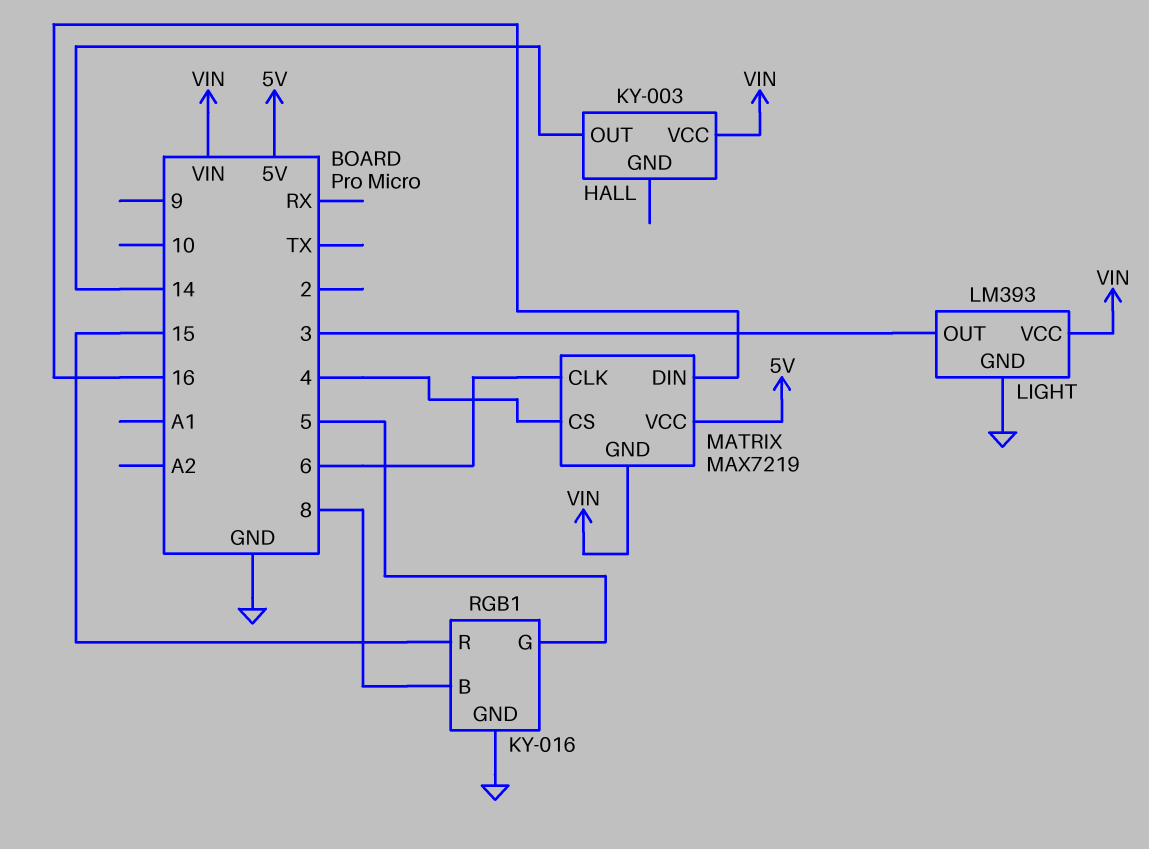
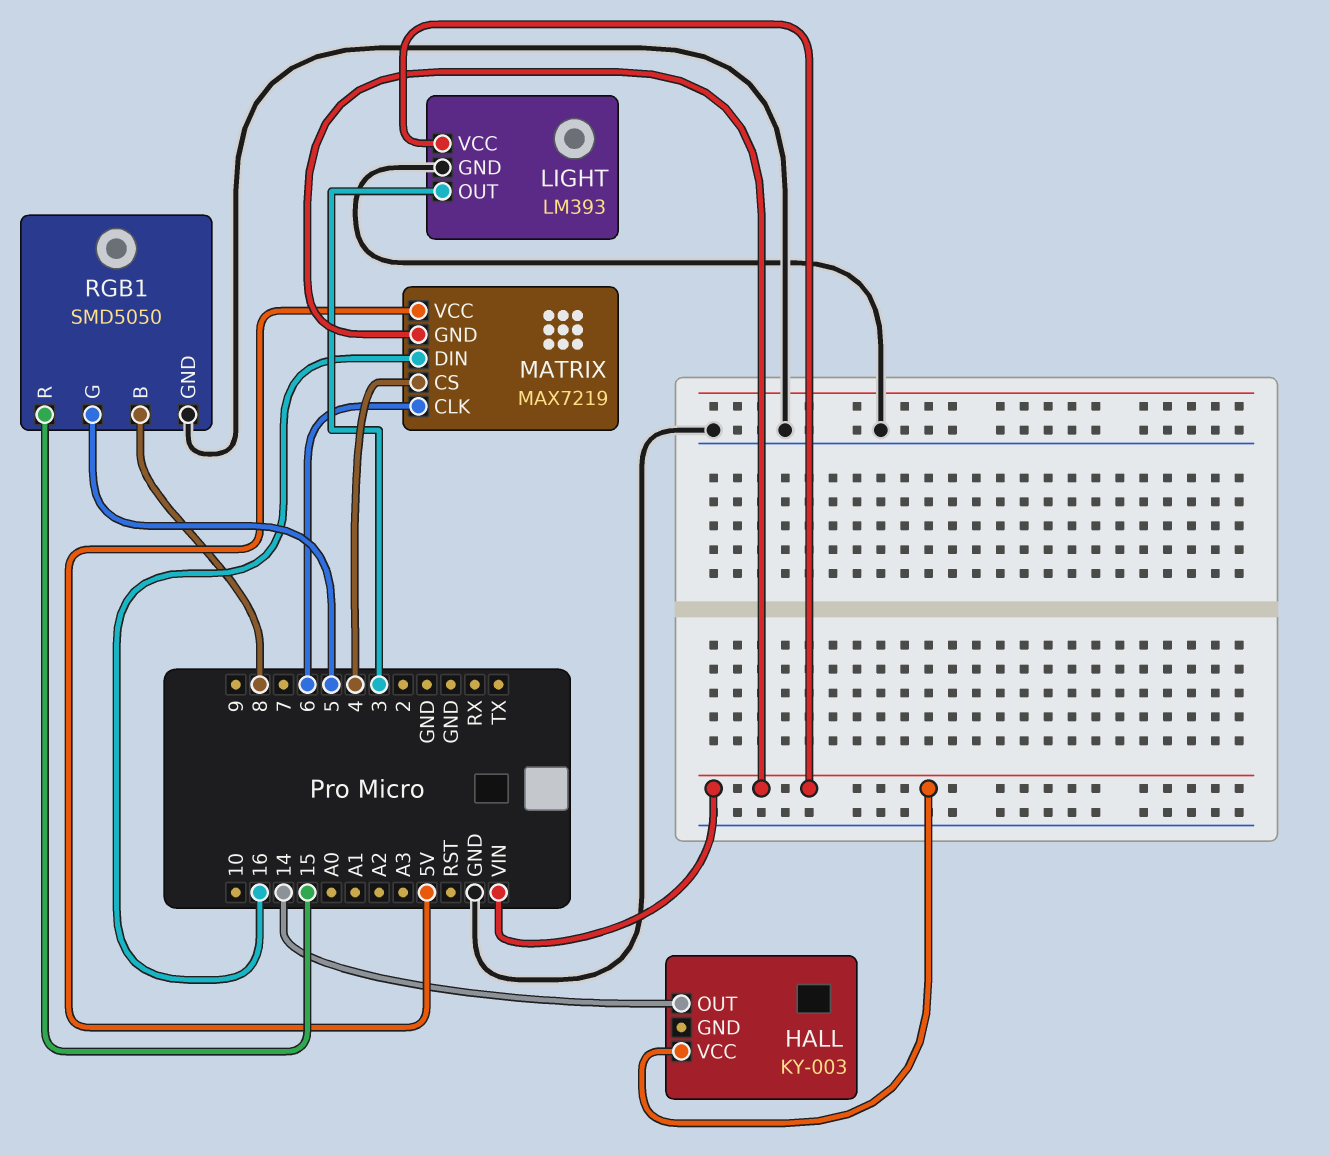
RGB1: KY-016 -> SMD5050

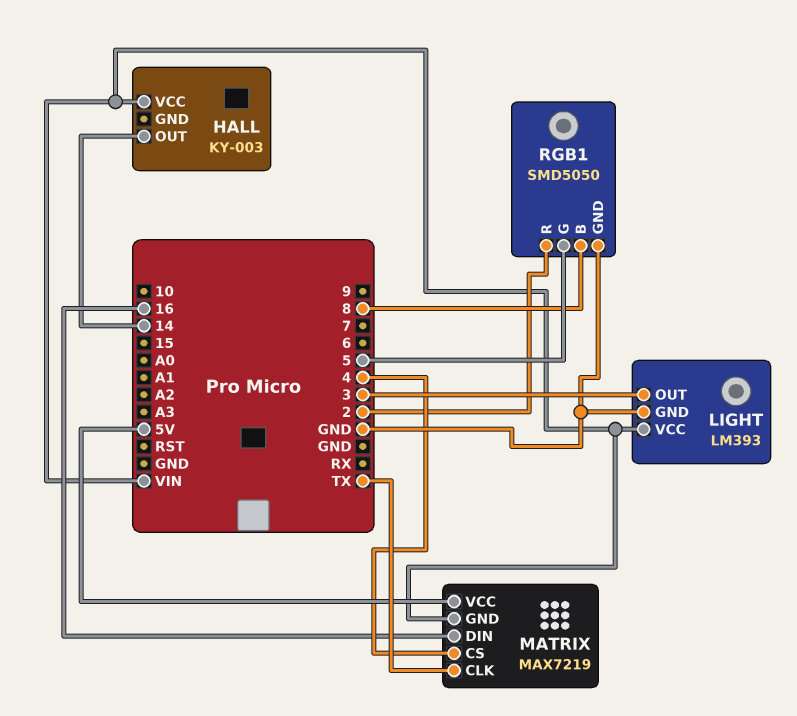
MATRIX pin CLK: 6 -> TX
RGB1 pin R: 15 -> 2

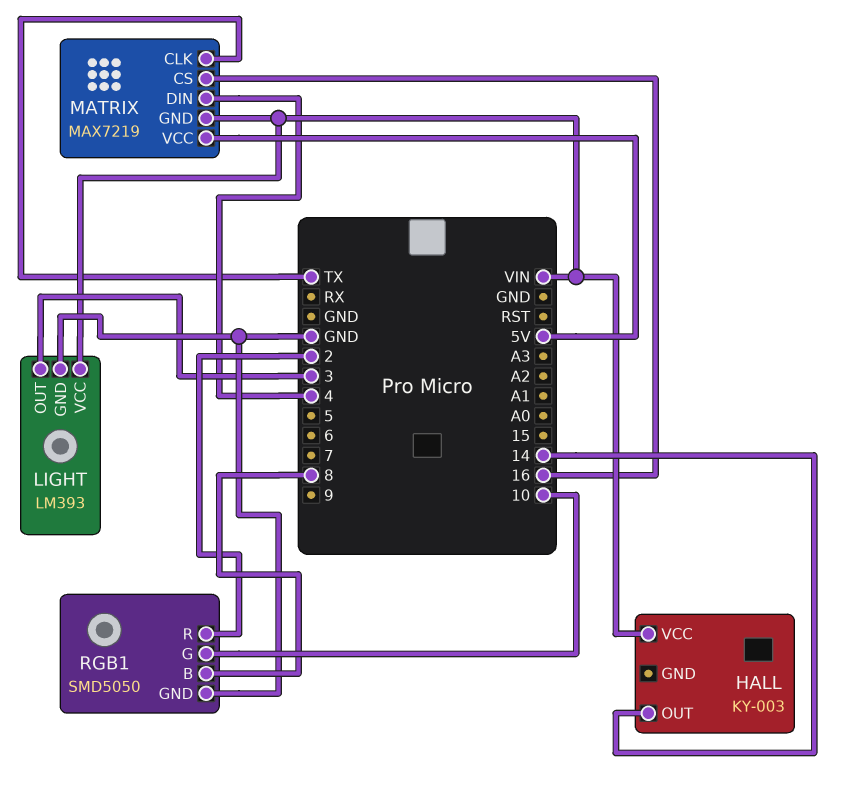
MATRIX pin CS: 4 -> 16
MATRIX pin DIN: 16 -> 4
RGB1 pin G: 5 -> 10

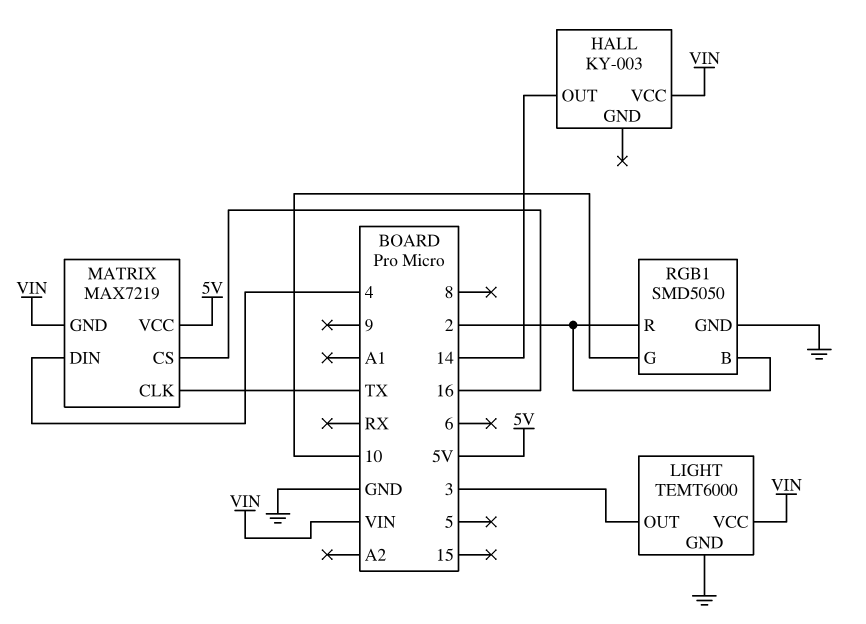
LIGHT: LM393 -> TEMT6000
RGB1 pin B: 8 -> 2

